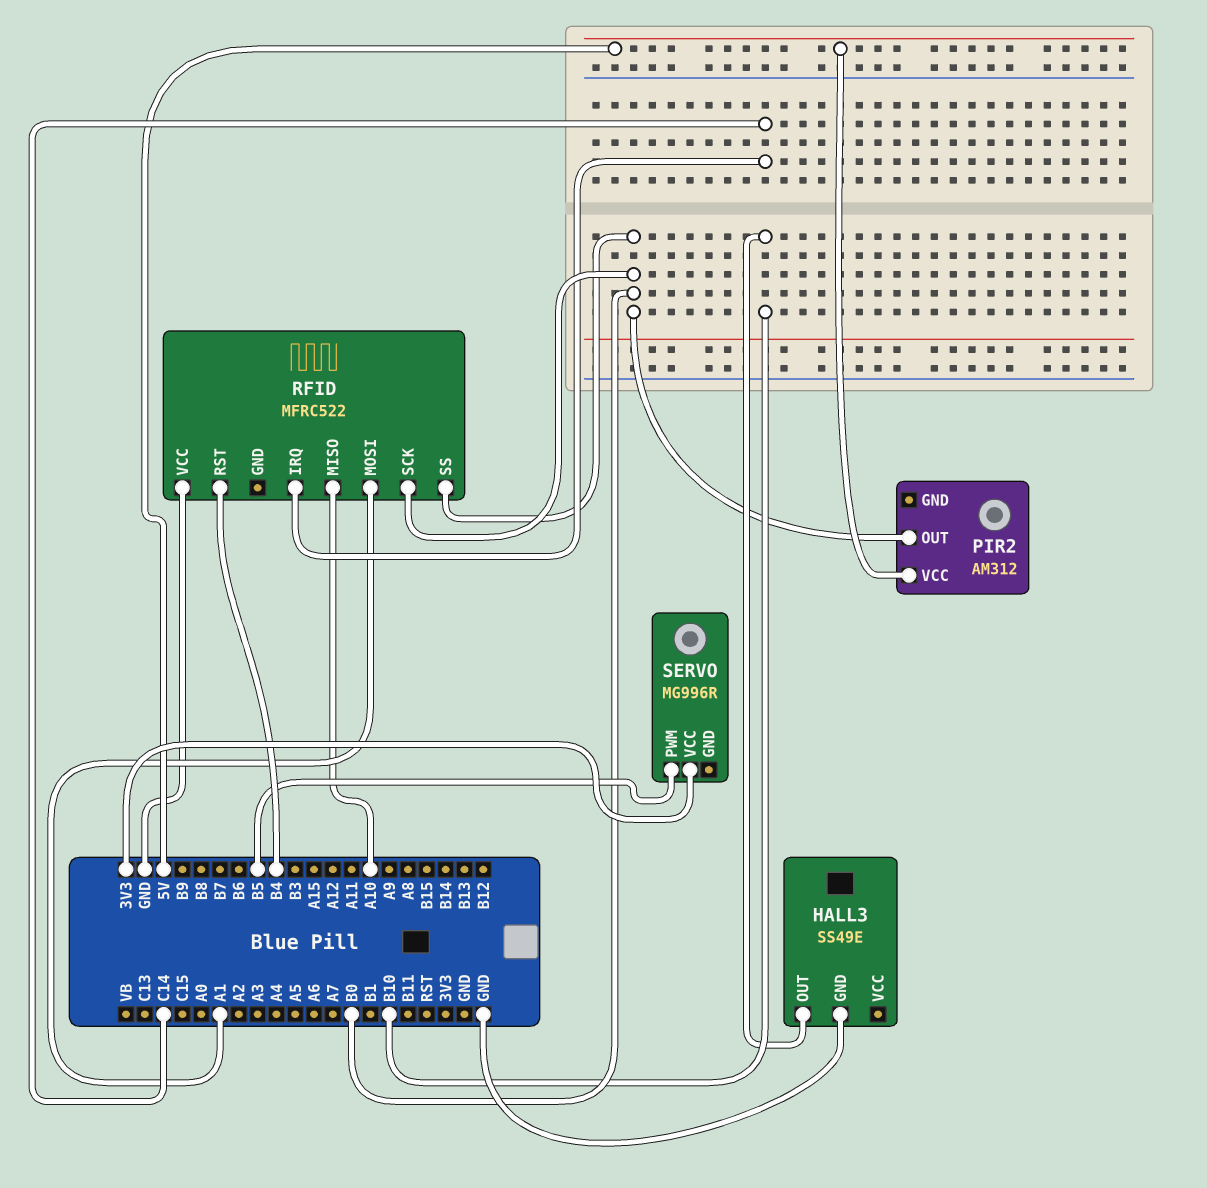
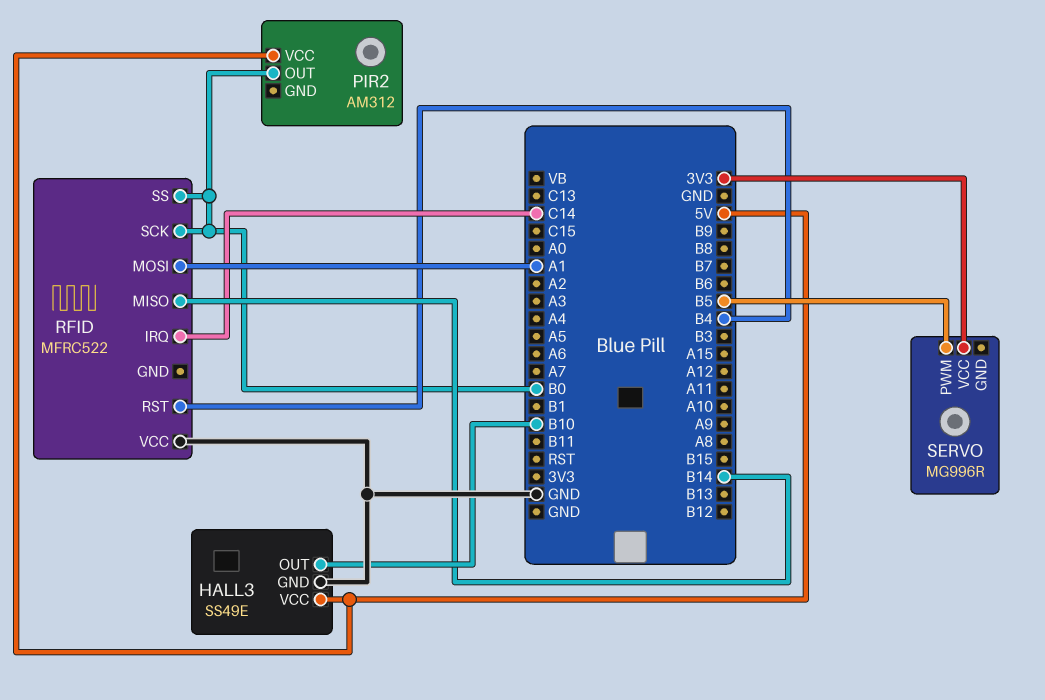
HALL3 pin VCC: none -> 5V
RFID pin MISO: A10 -> B14

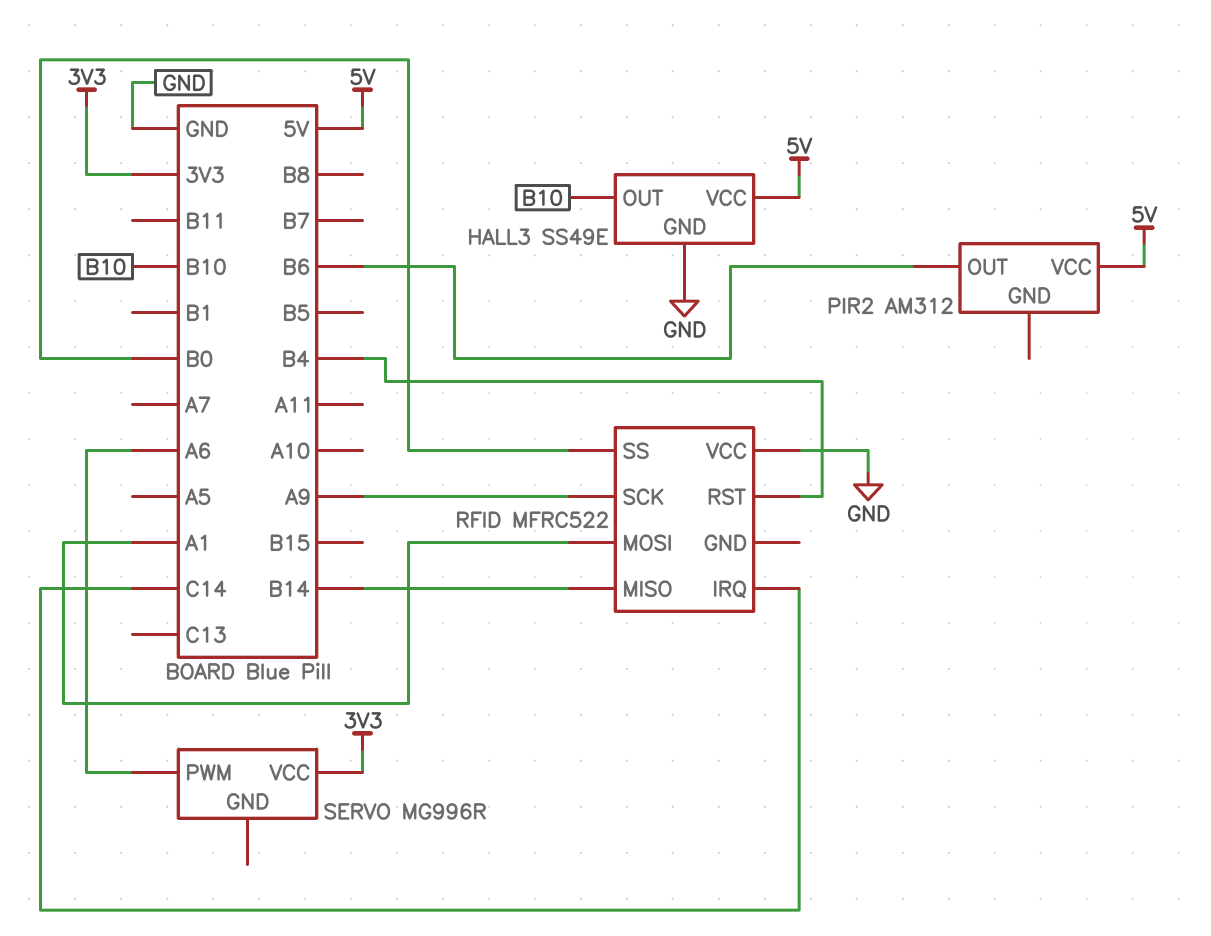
PIR2 pin OUT: B0 -> B6
RFID pin SCK: B0 -> A9
SERVO pin PWM: B5 -> A6

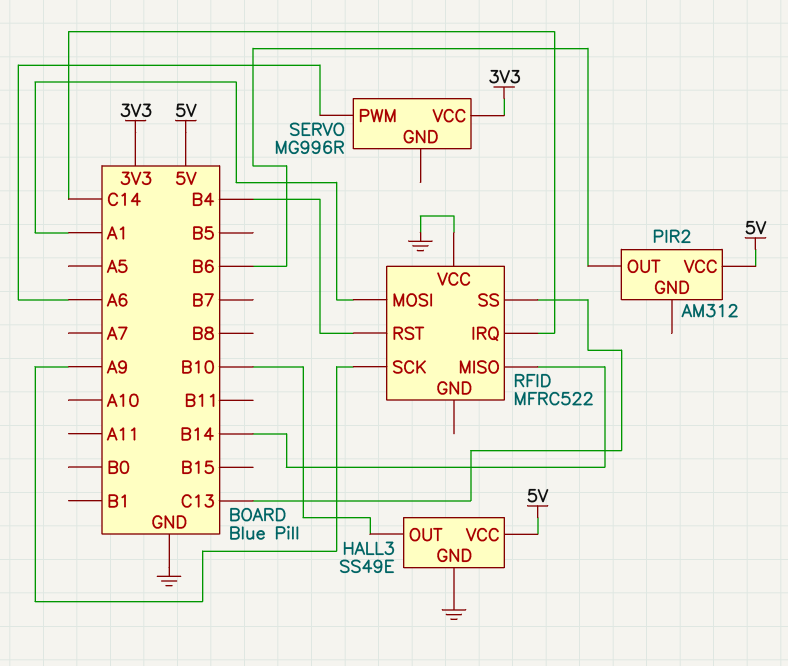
RFID pin SS: B0 -> C13

